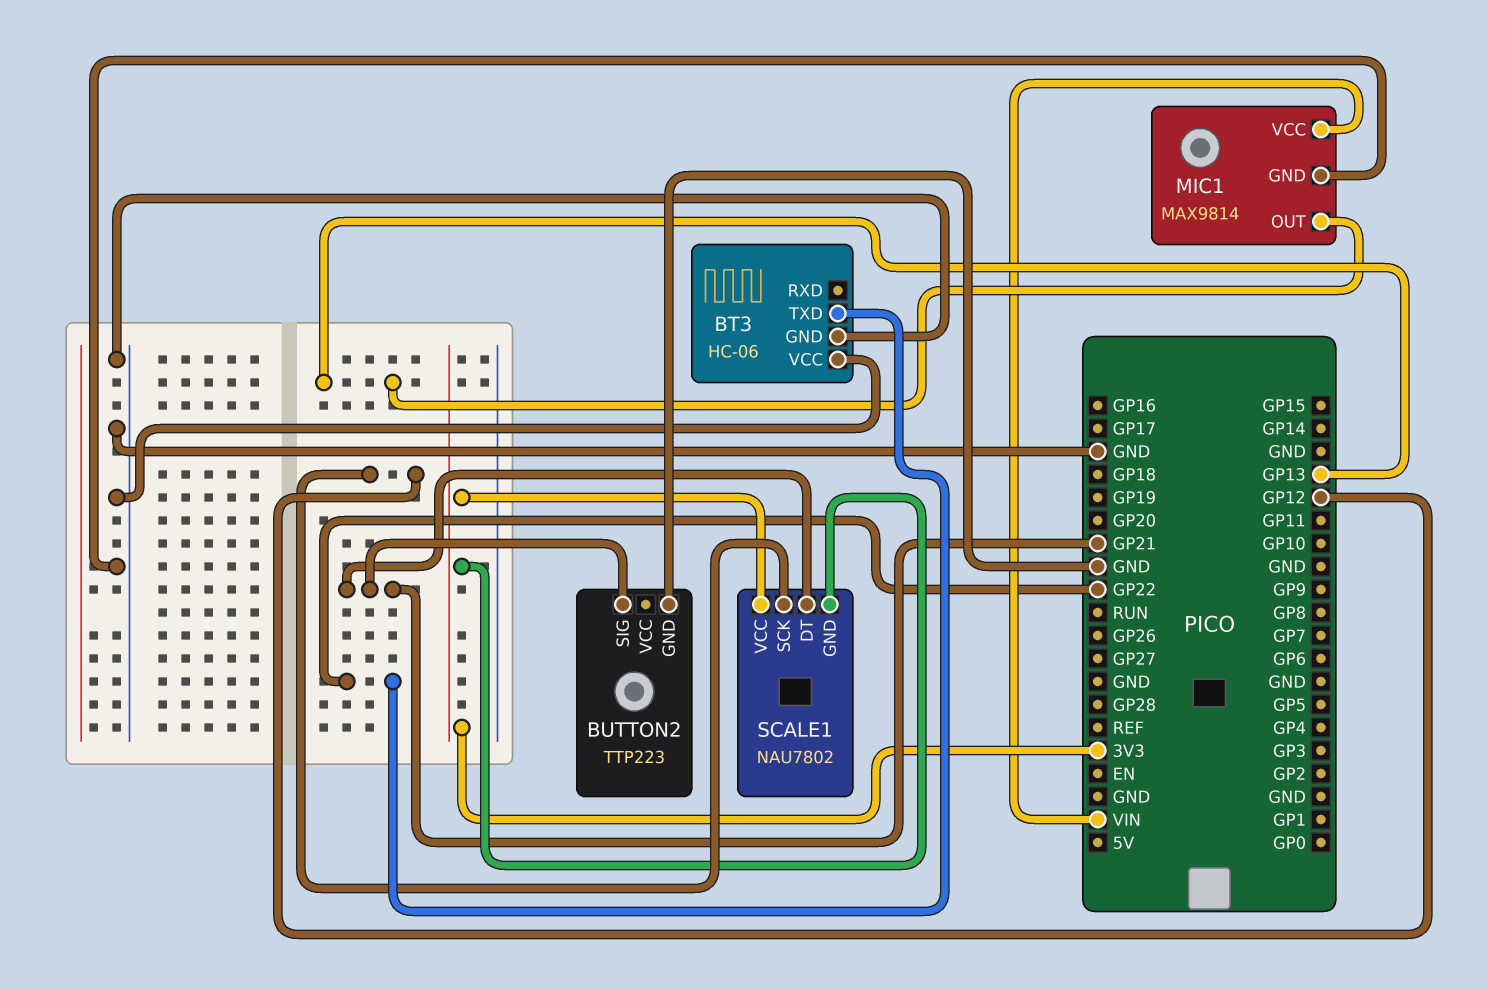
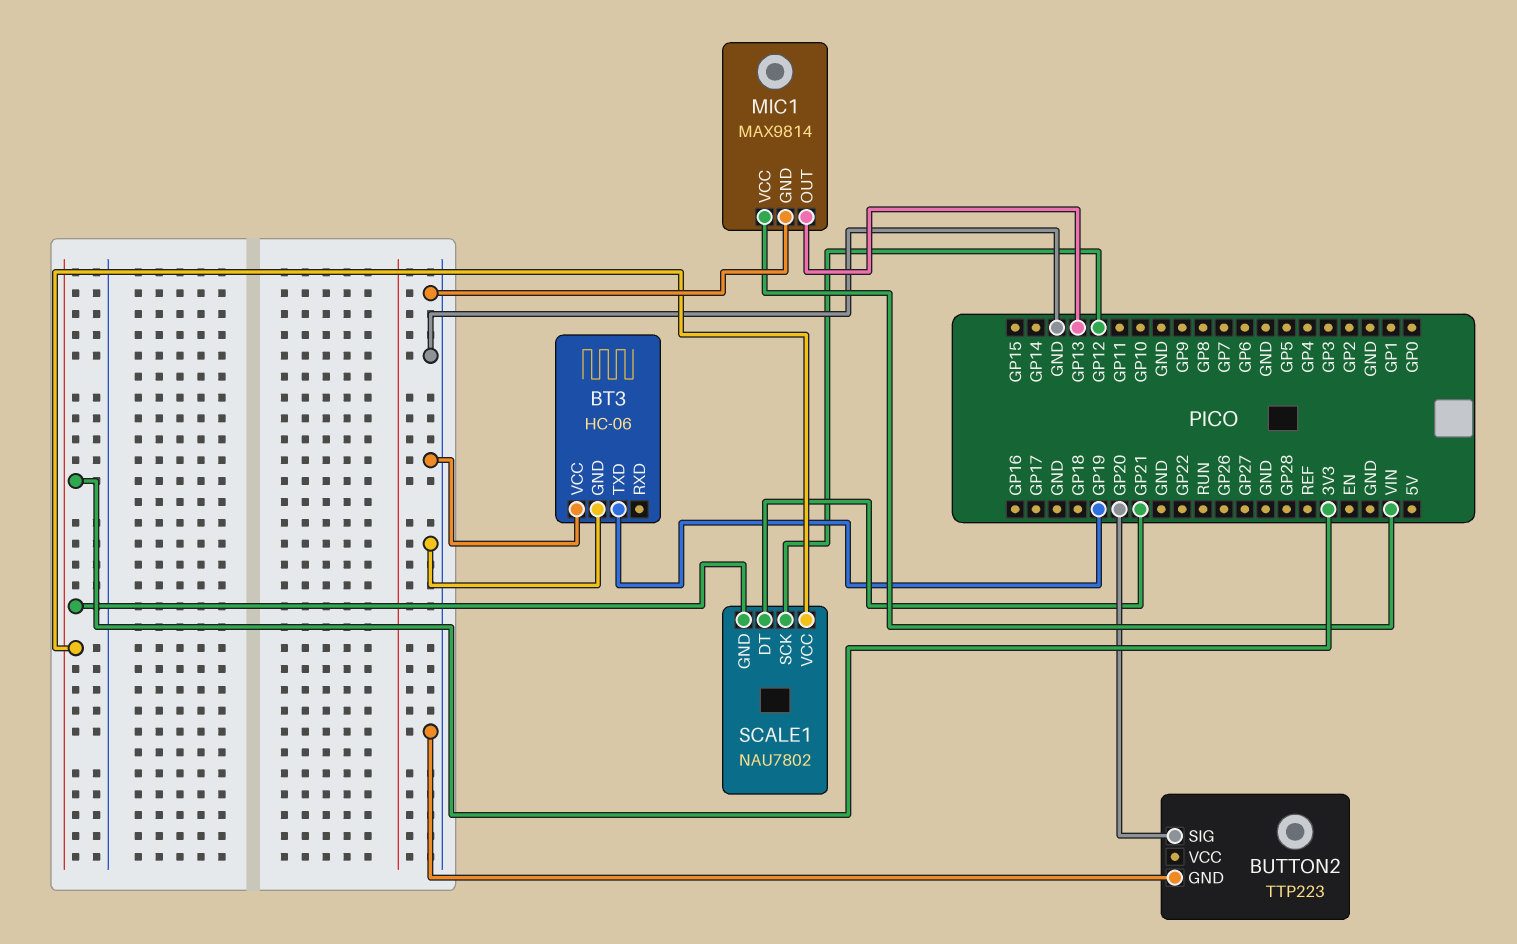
BT3 pin TXD: GP22 -> GP19
BUTTON2 pin SIG: GP21 -> GP20

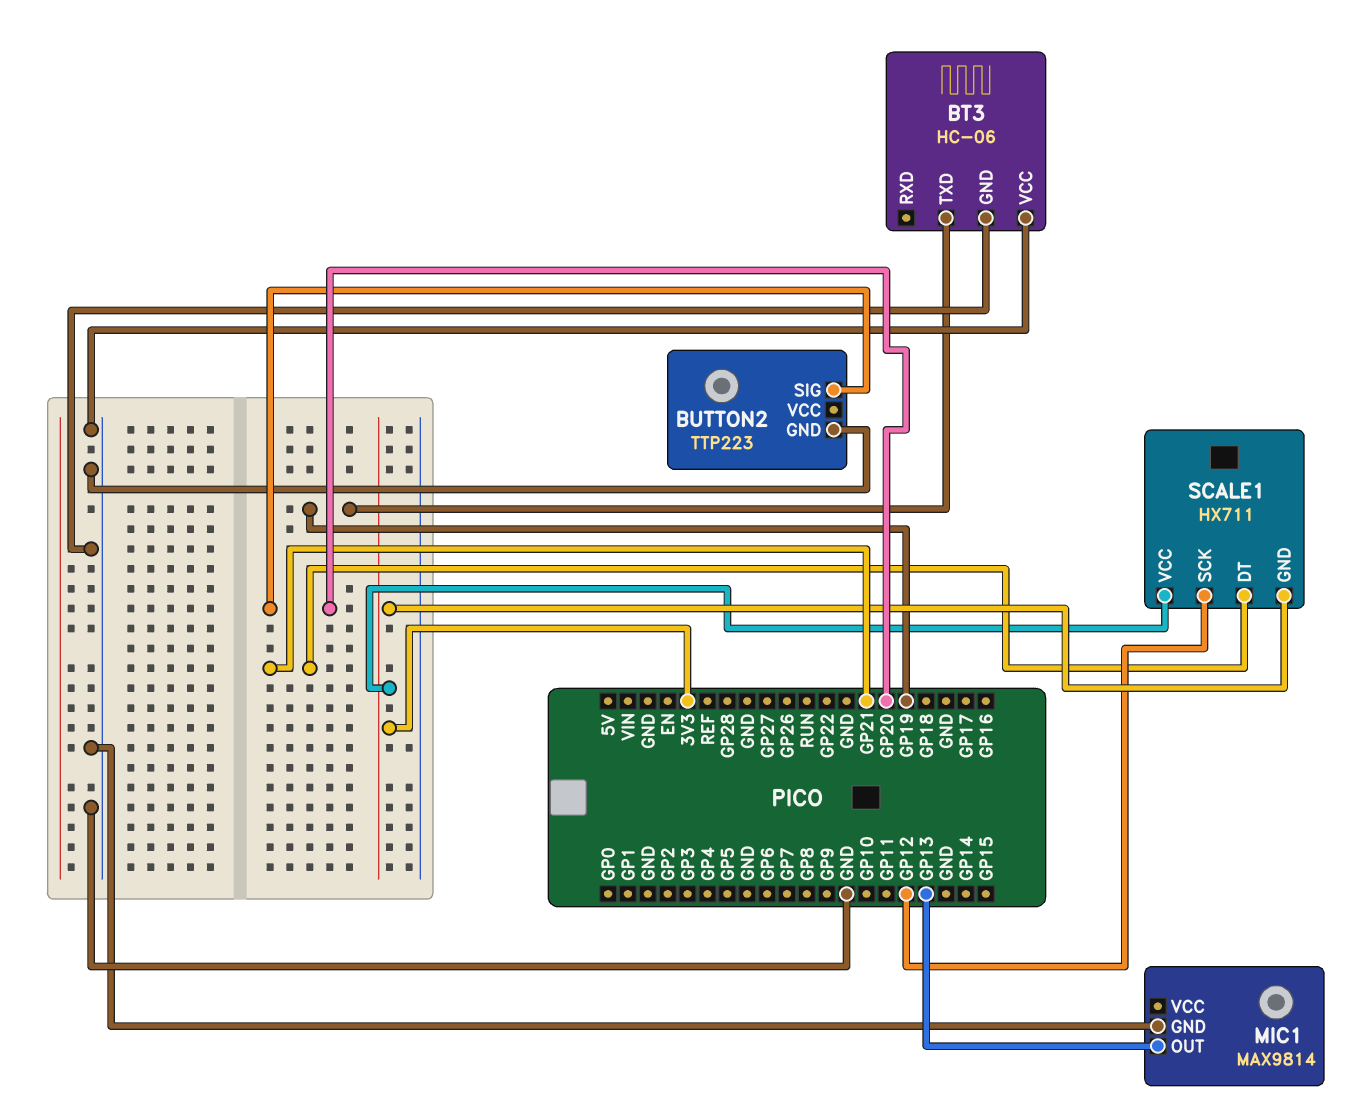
MIC1 pin VCC: VIN -> none
SCALE1: NAU7802 -> HX711

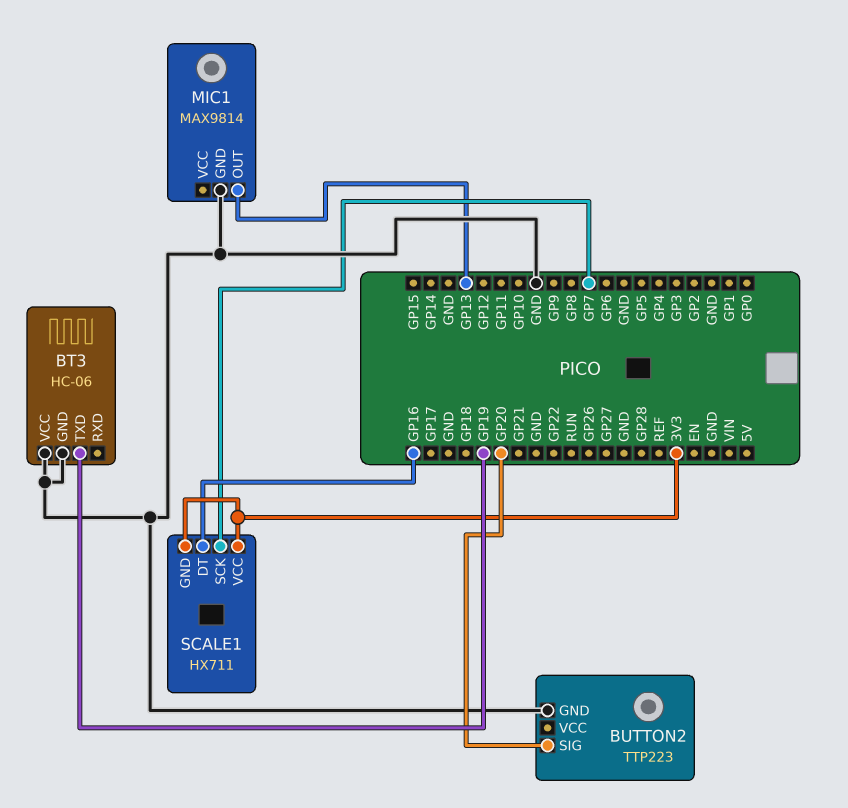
SCALE1 pin DT: GP21 -> GP16
SCALE1 pin SCK: GP12 -> GP7

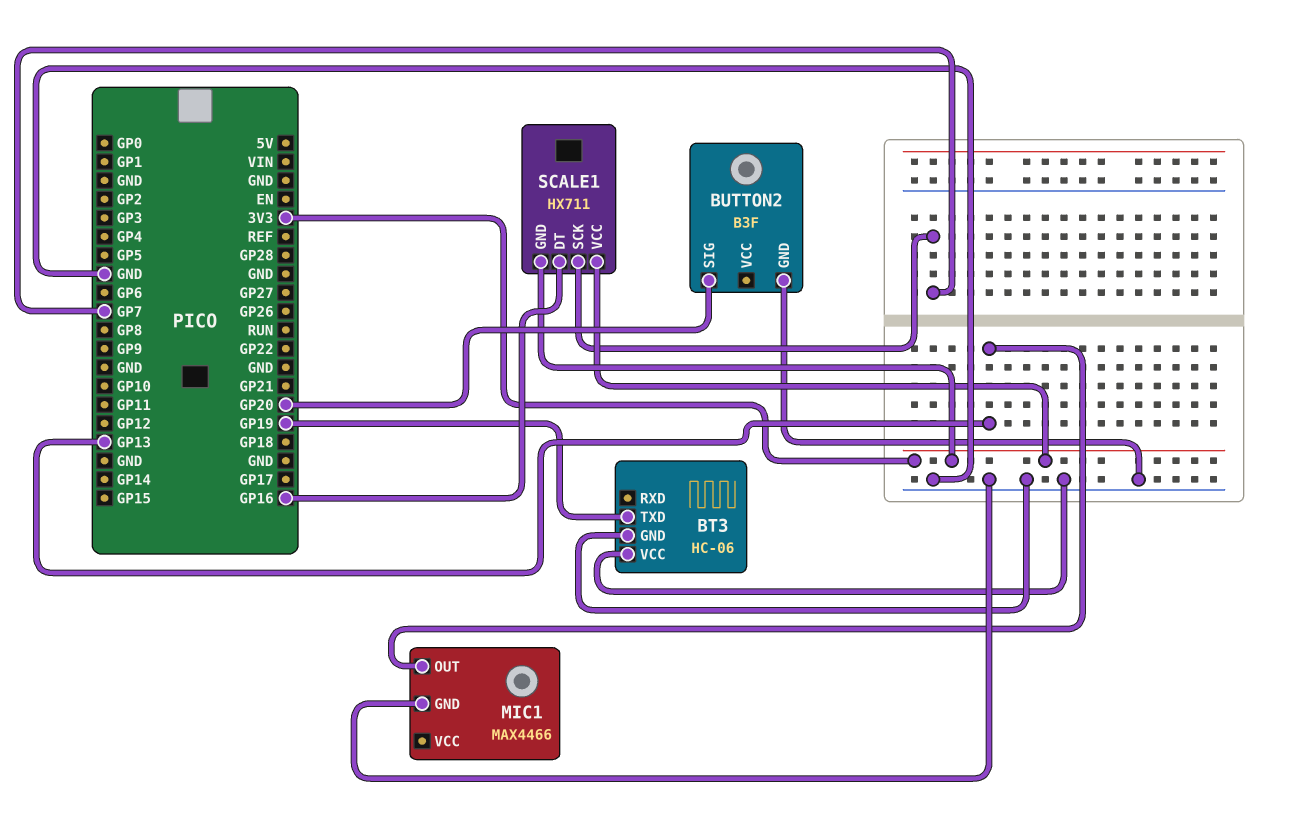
BUTTON2: TTP223 -> B3F
MIC1: MAX9814 -> MAX4466

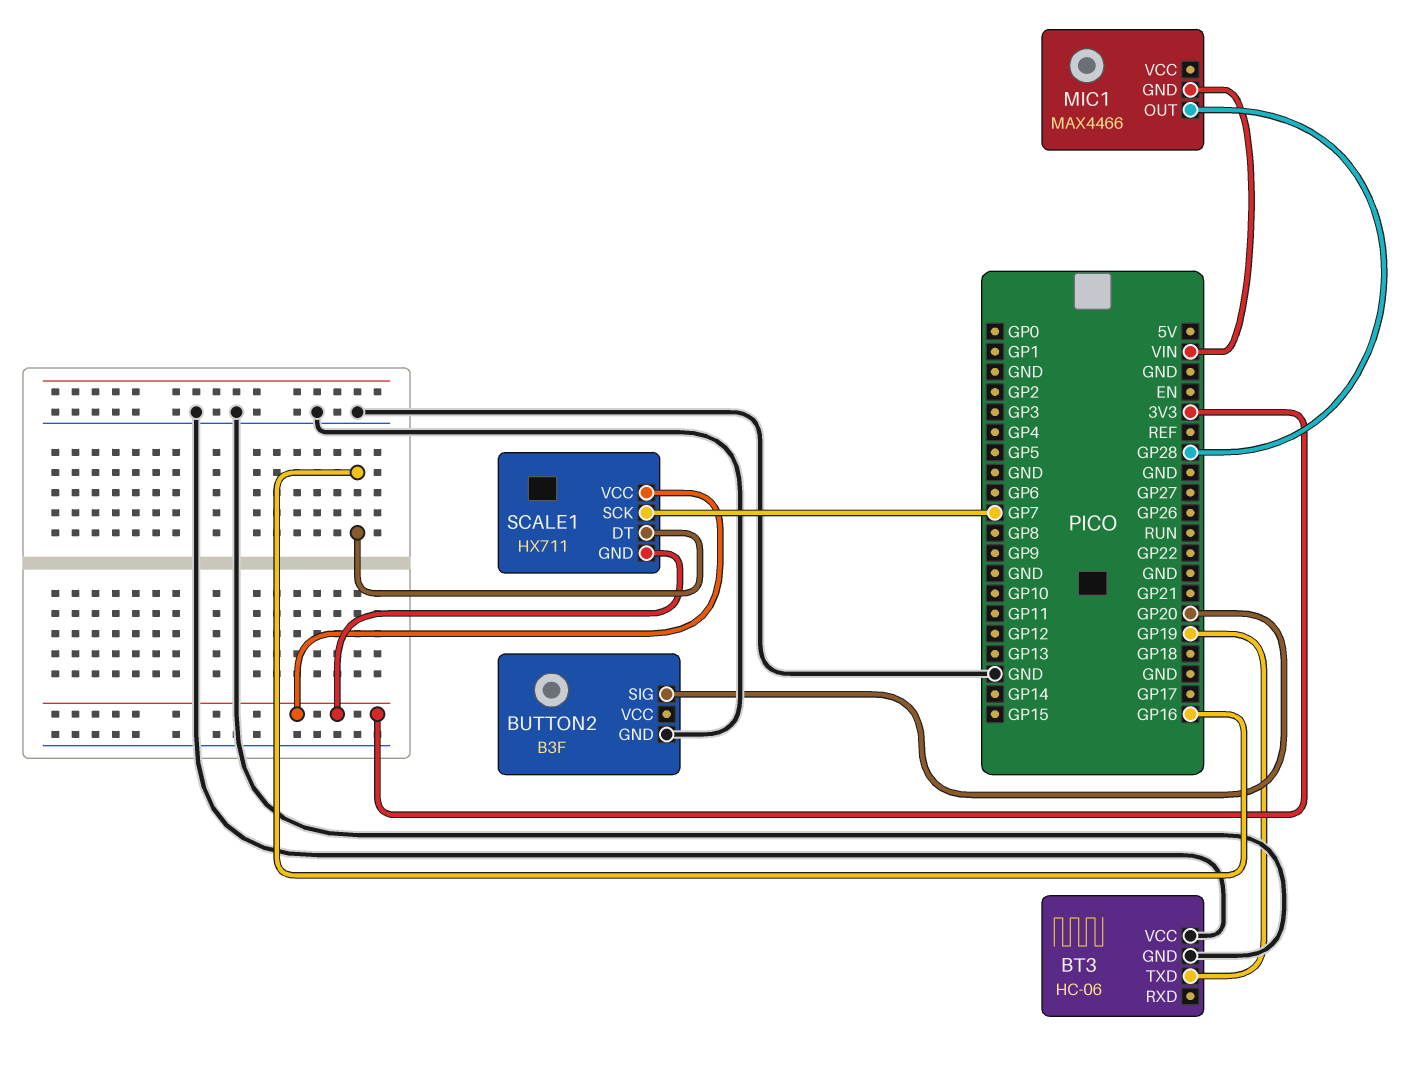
MIC1 pin GND: GND -> VIN
MIC1 pin OUT: GP13 -> GP28

